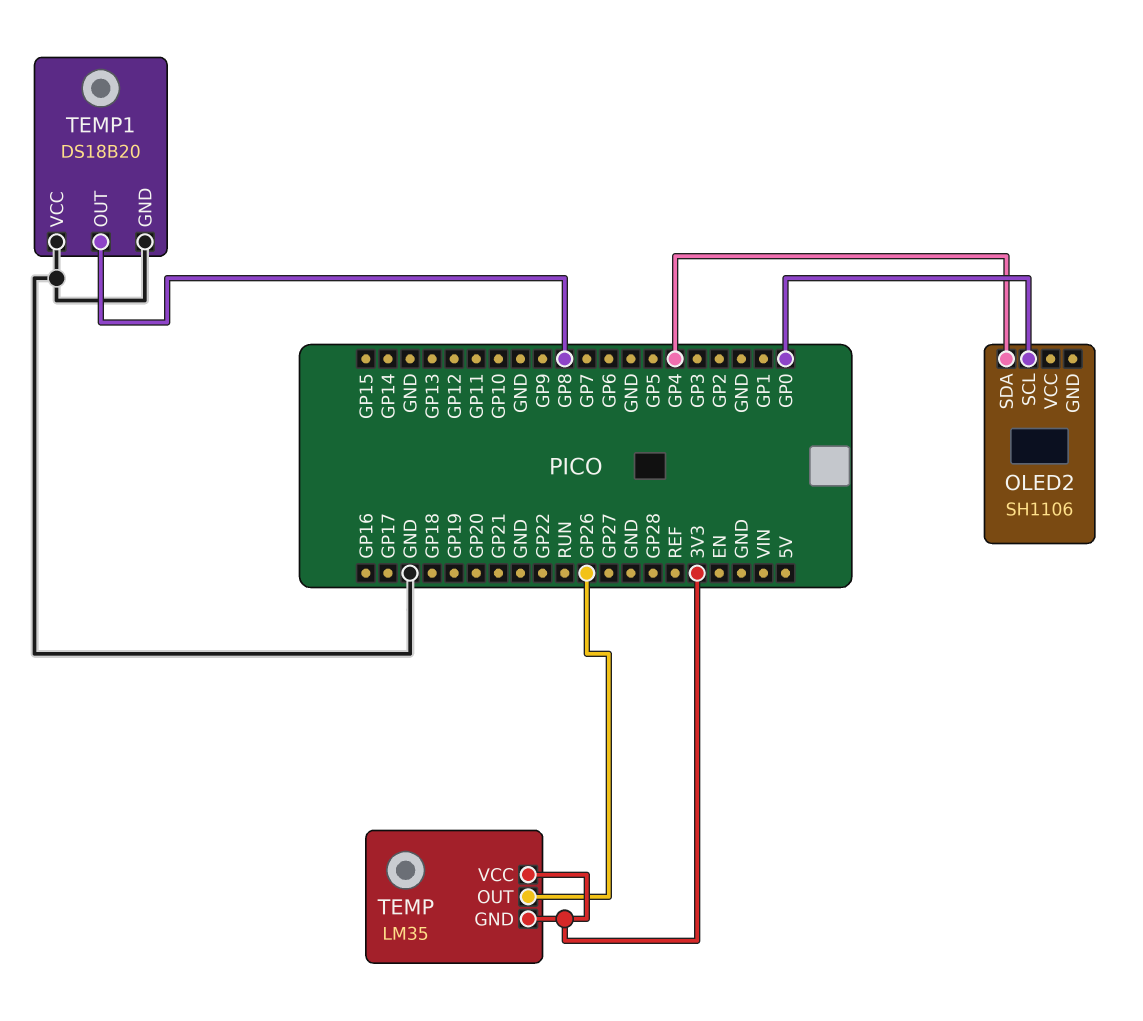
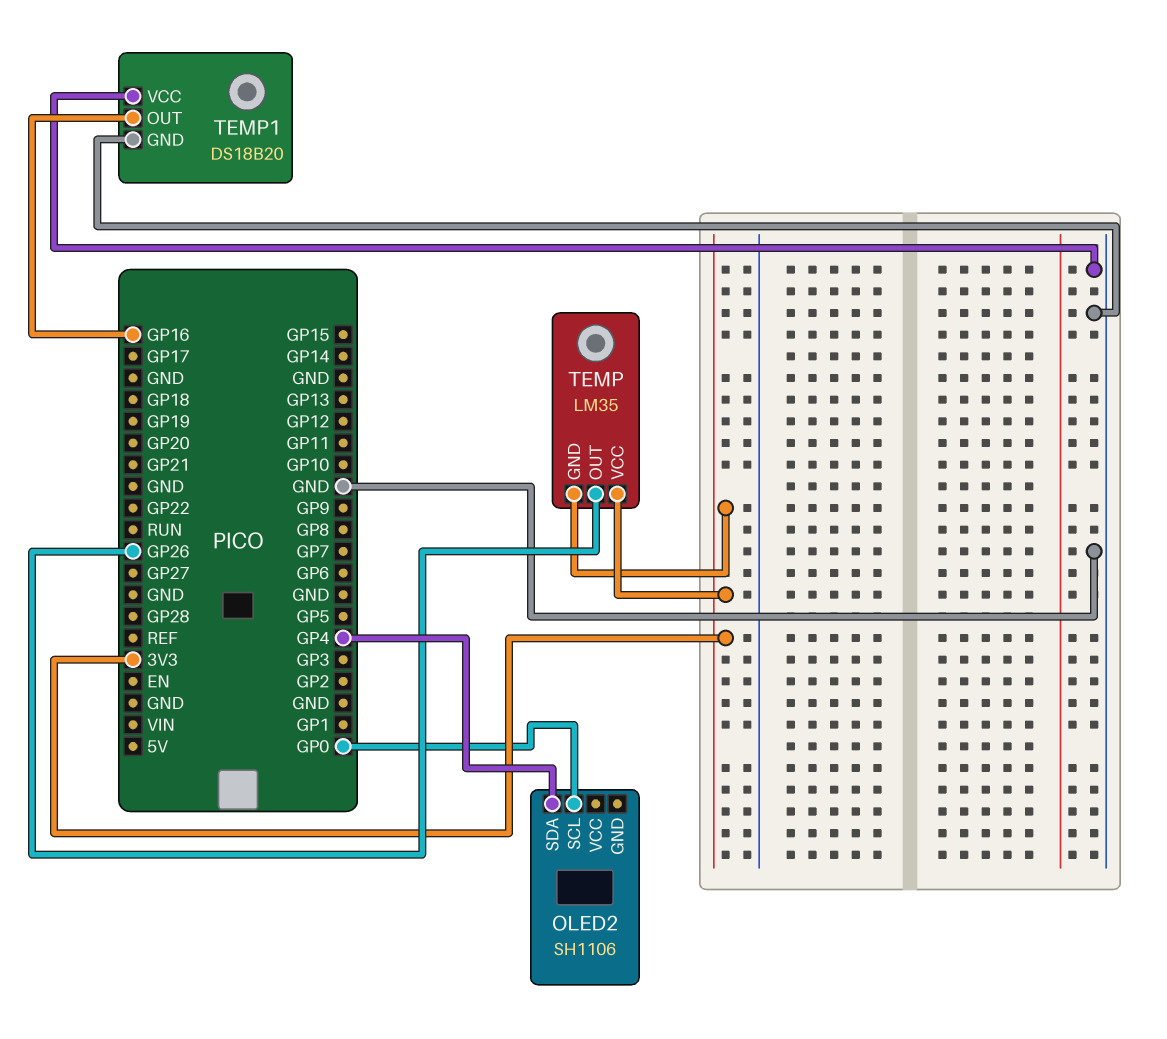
TEMP1 pin OUT: GP8 -> GP16

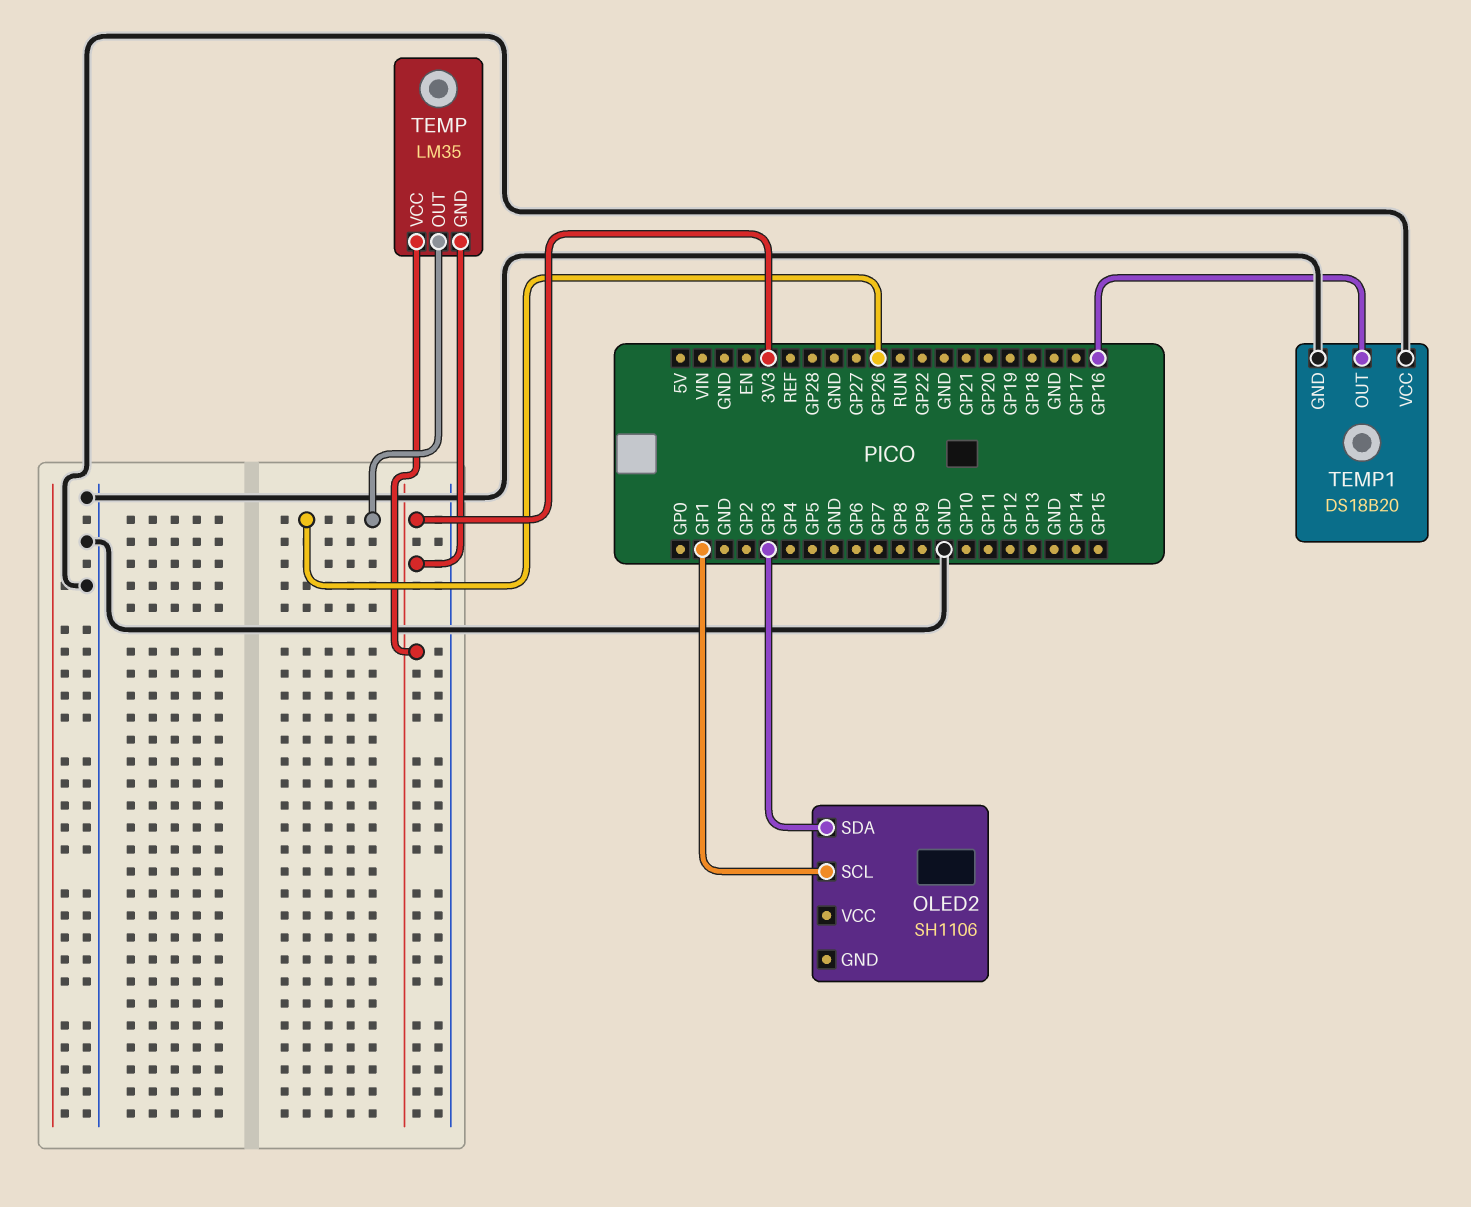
OLED2 pin SCL: GP0 -> GP1
OLED2 pin SDA: GP4 -> GP3

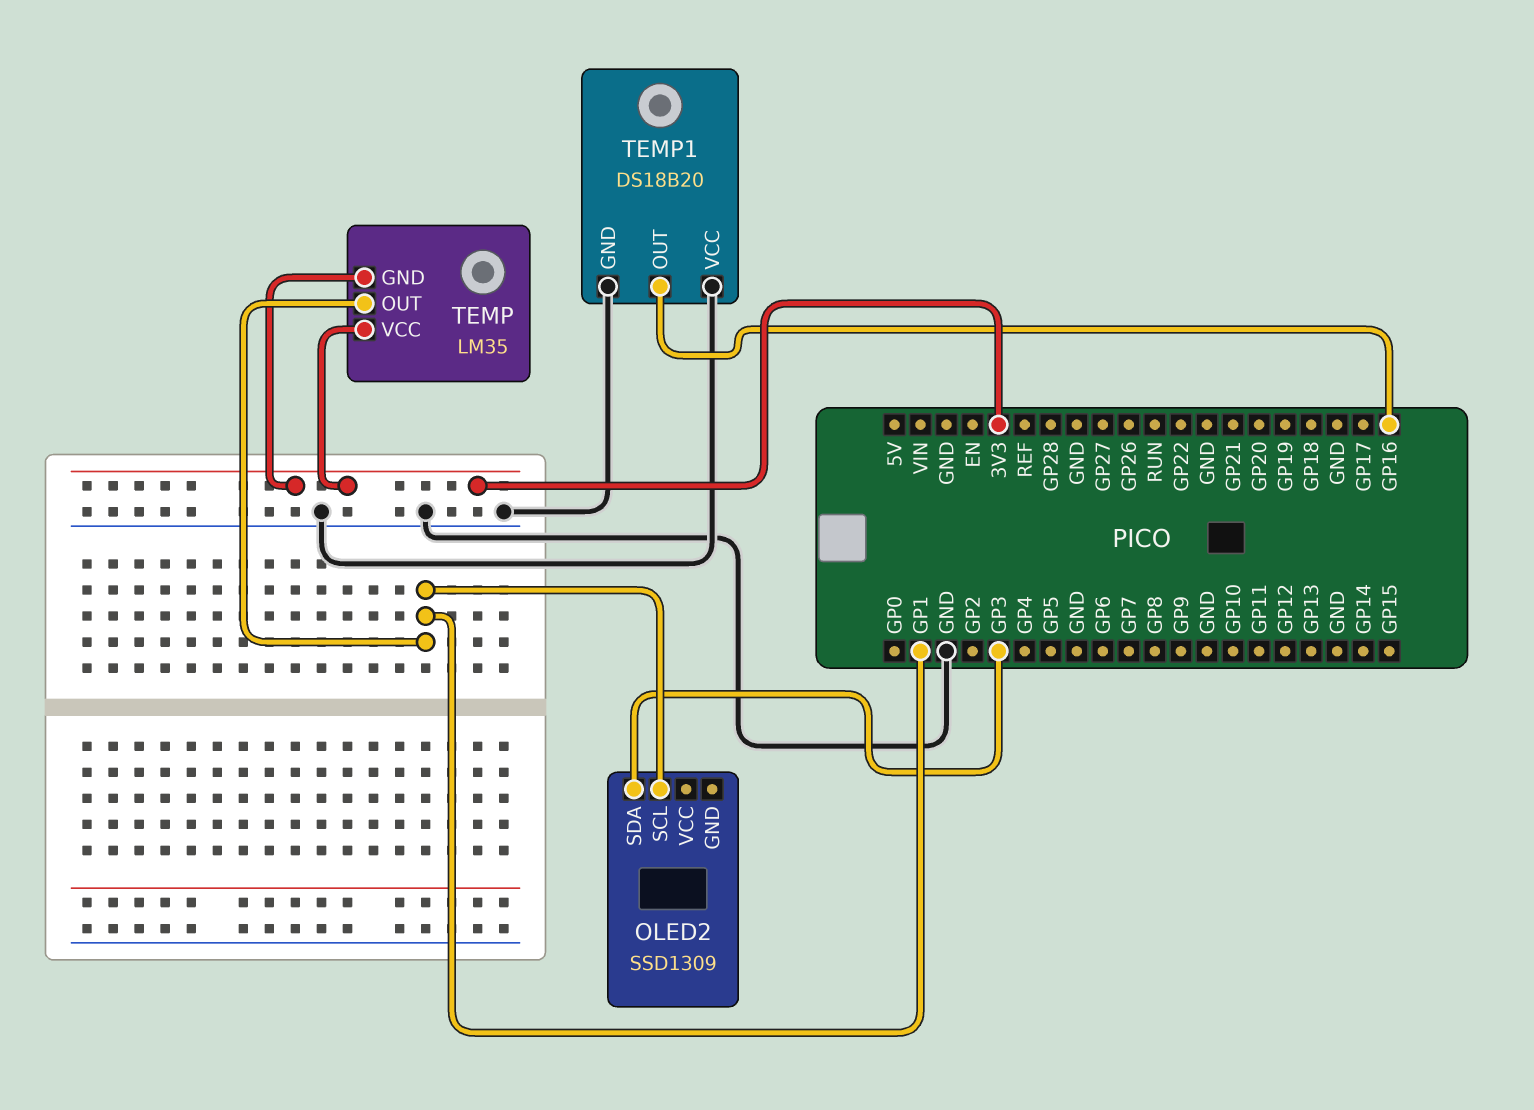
OLED2: SH1106 -> SSD1309
TEMP pin OUT: GP26 -> GP1

